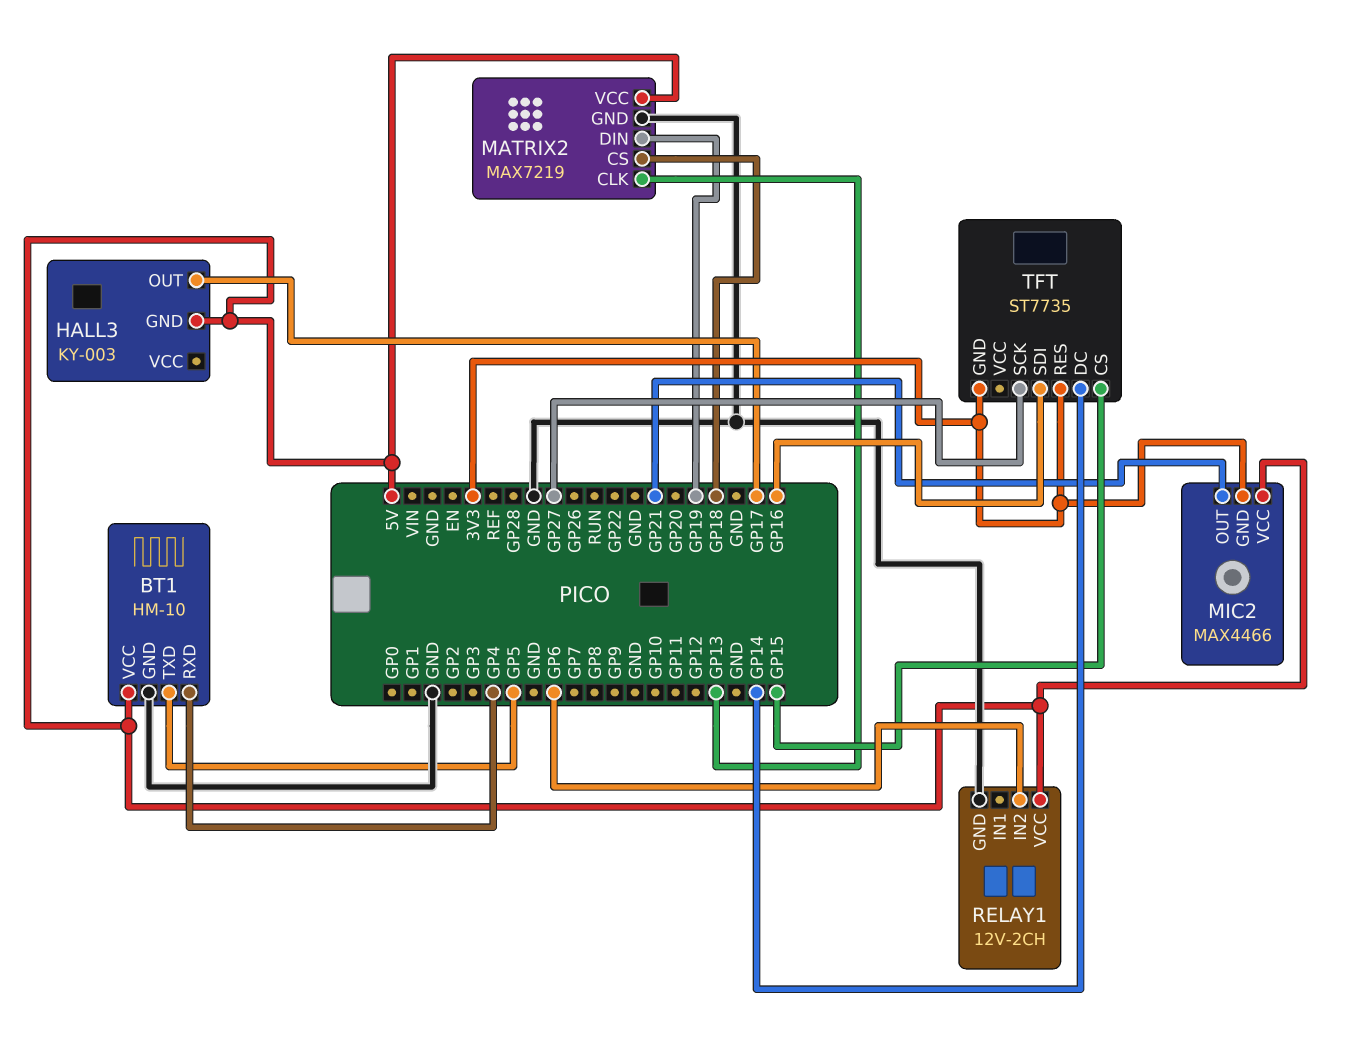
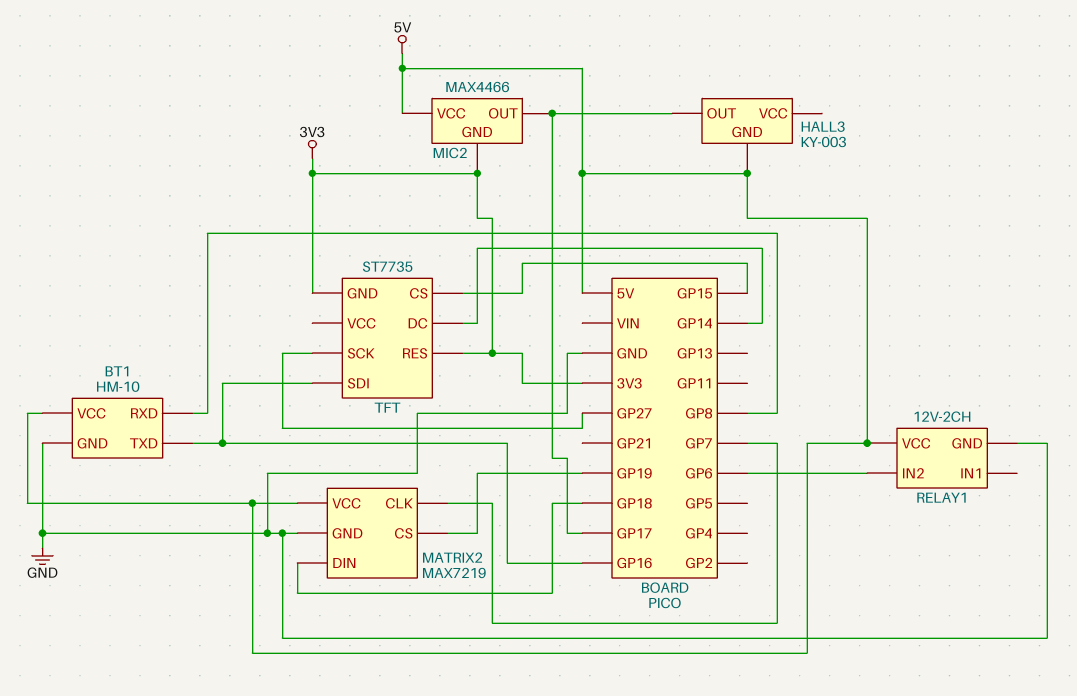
BT1 pin RXD: GP4 -> GP8
BT1 pin TXD: GP5 -> GP16
MATRIX2 pin CLK: GP13 -> GP7
MATRIX2 pin CS: GP18 -> GP19
MATRIX2 pin DIN: GP19 -> GP18
MIC2 pin OUT: GP21 -> GP17

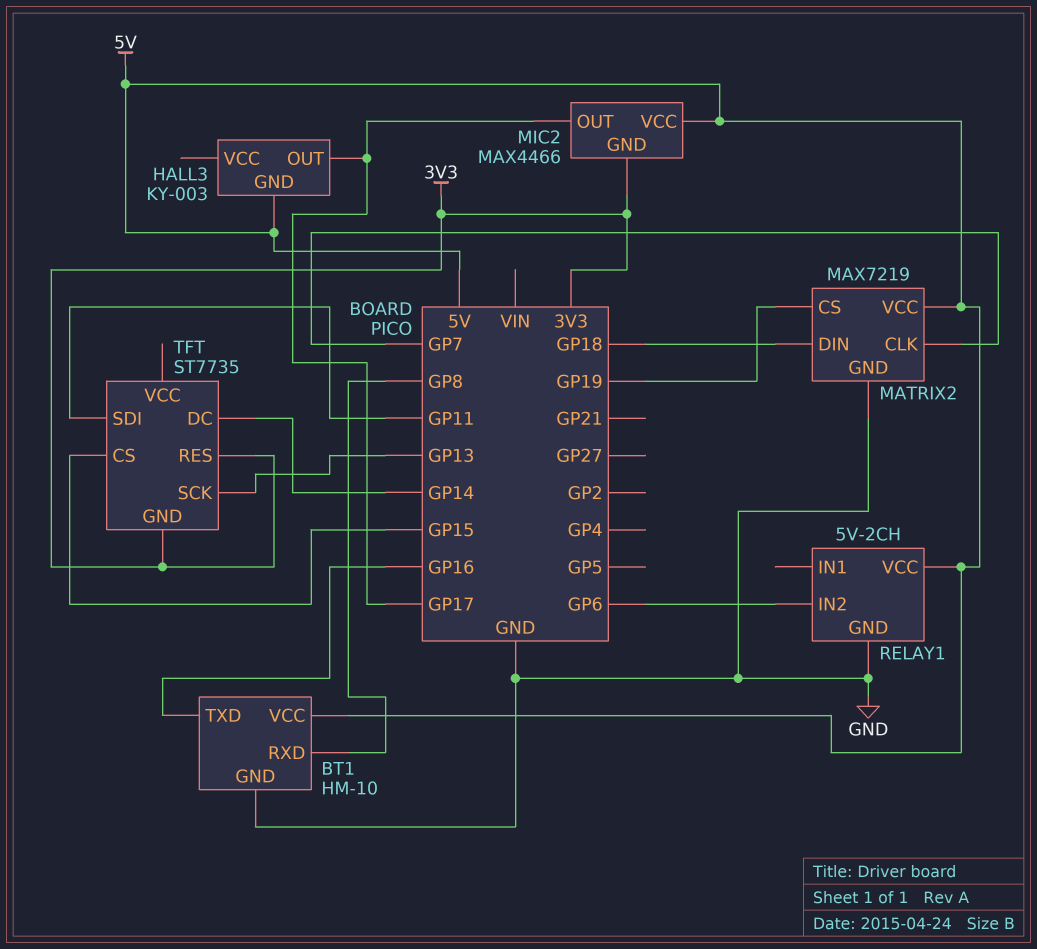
RELAY1: 12V-2CH -> 5V-2CH
TFT pin SCK: GP27 -> GP13
TFT pin SDI: GP16 -> GP11

